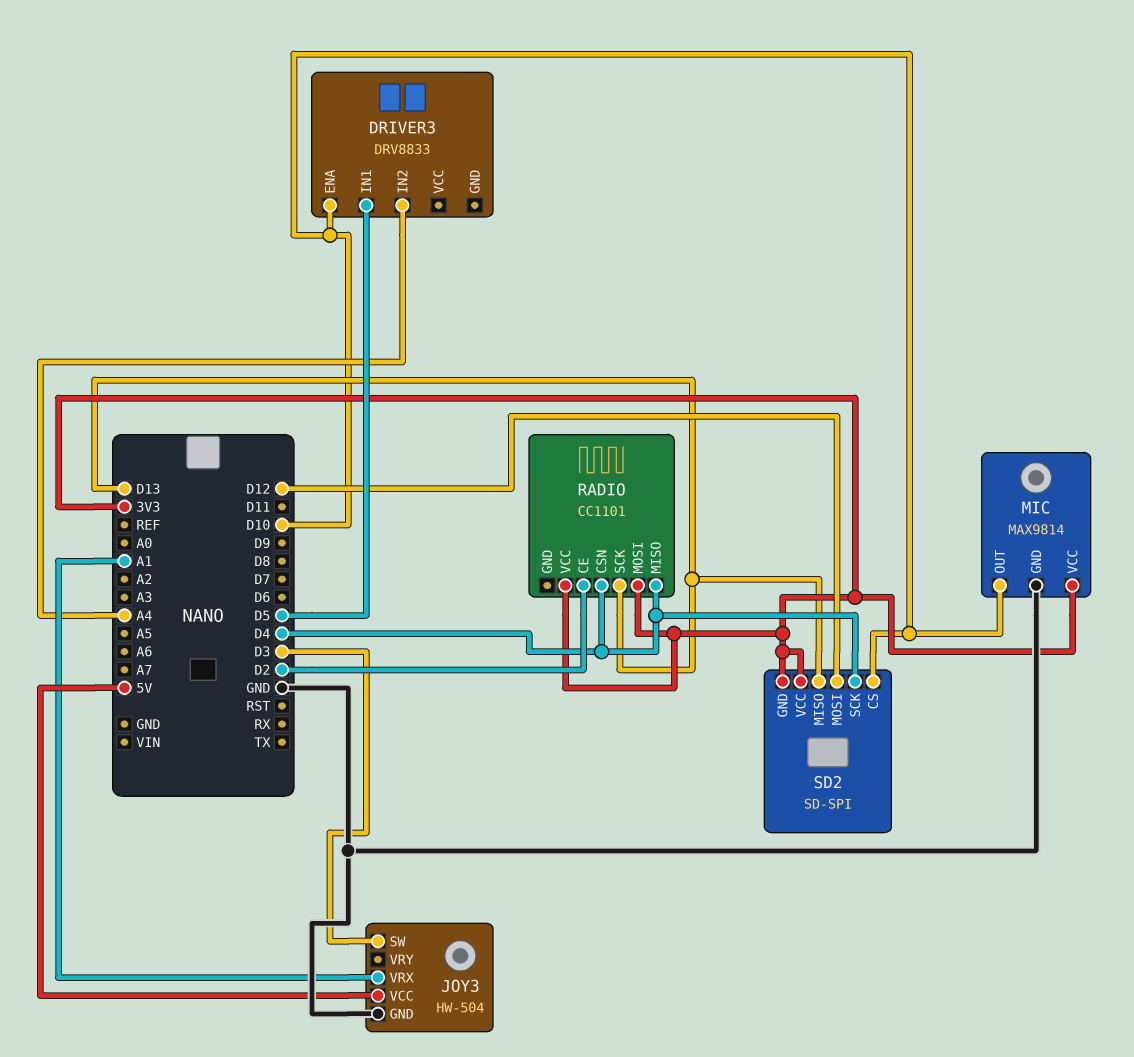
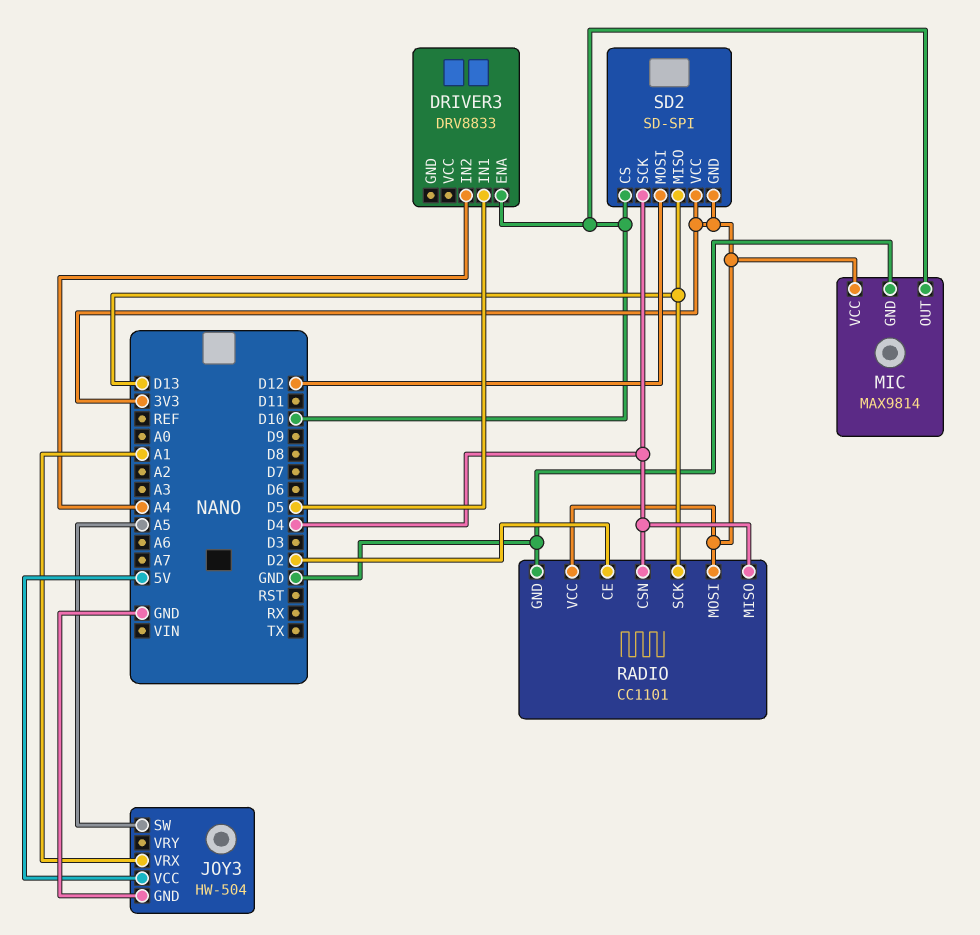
JOY3 pin SW: D3 -> A5
RADIO pin GND: none -> GND

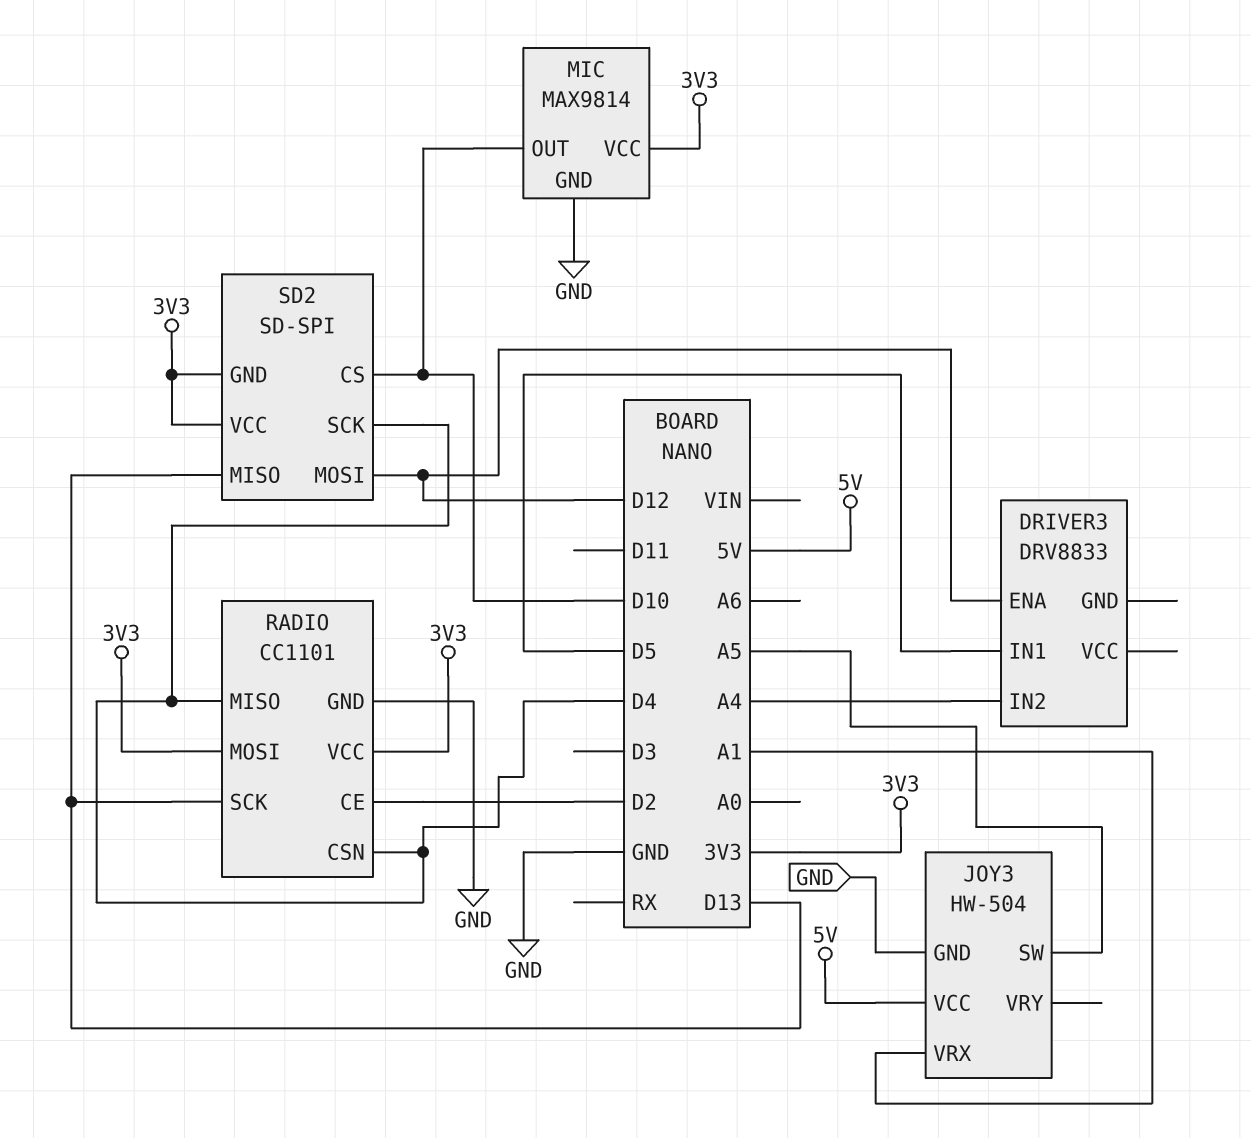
DRIVER3 pin ENA: D10 -> D12

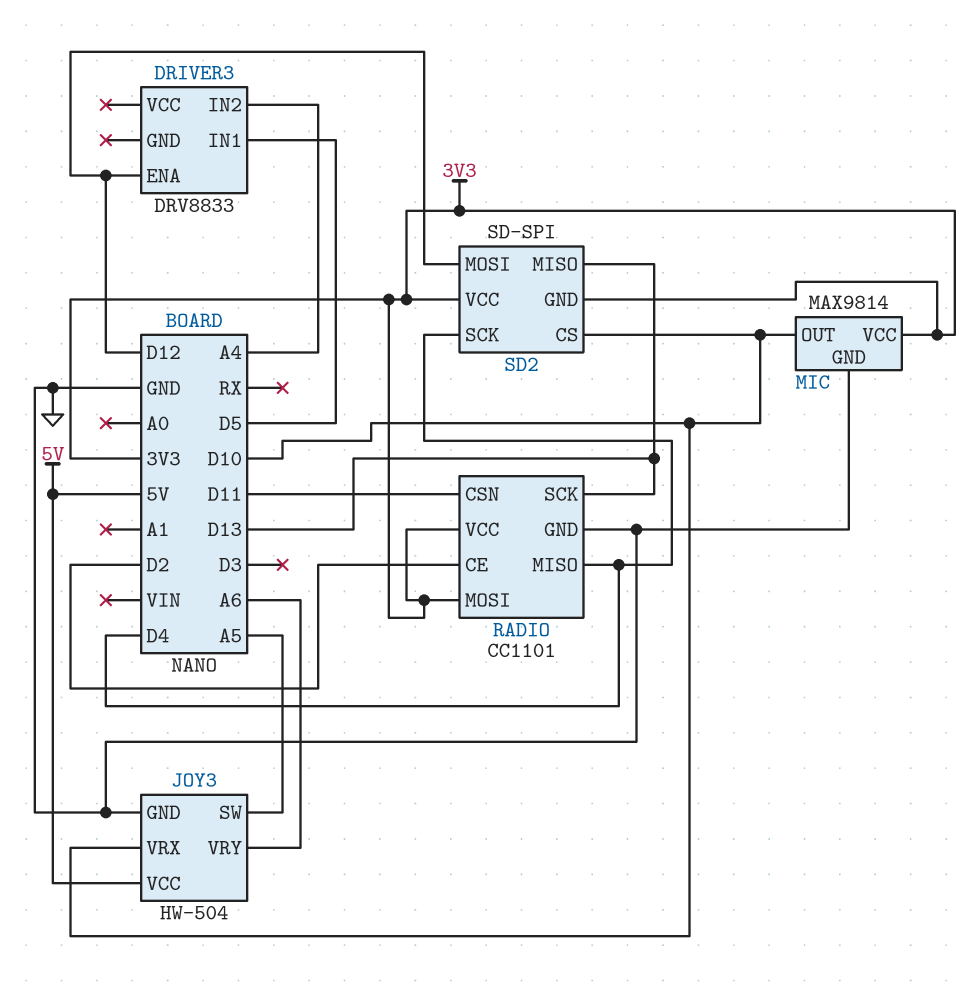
JOY3 pin VRX: A1 -> D10
JOY3 pin VRY: none -> A6
RADIO pin CSN: D4 -> D11

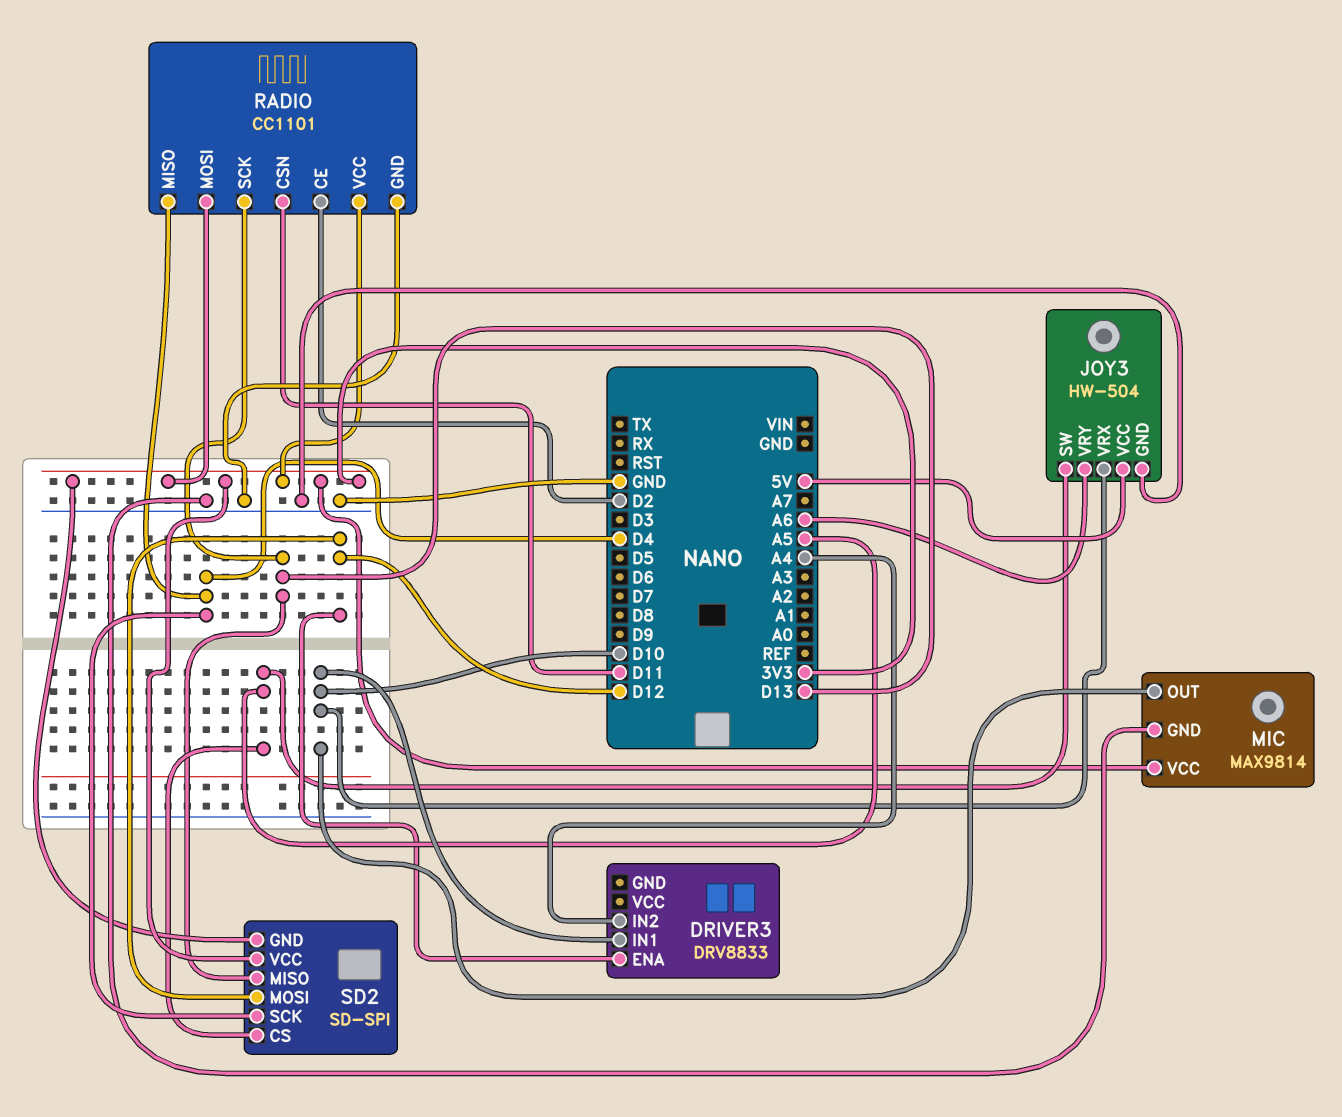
DRIVER3 pin IN1: D5 -> D10
SD2 pin CS: D10 -> A5

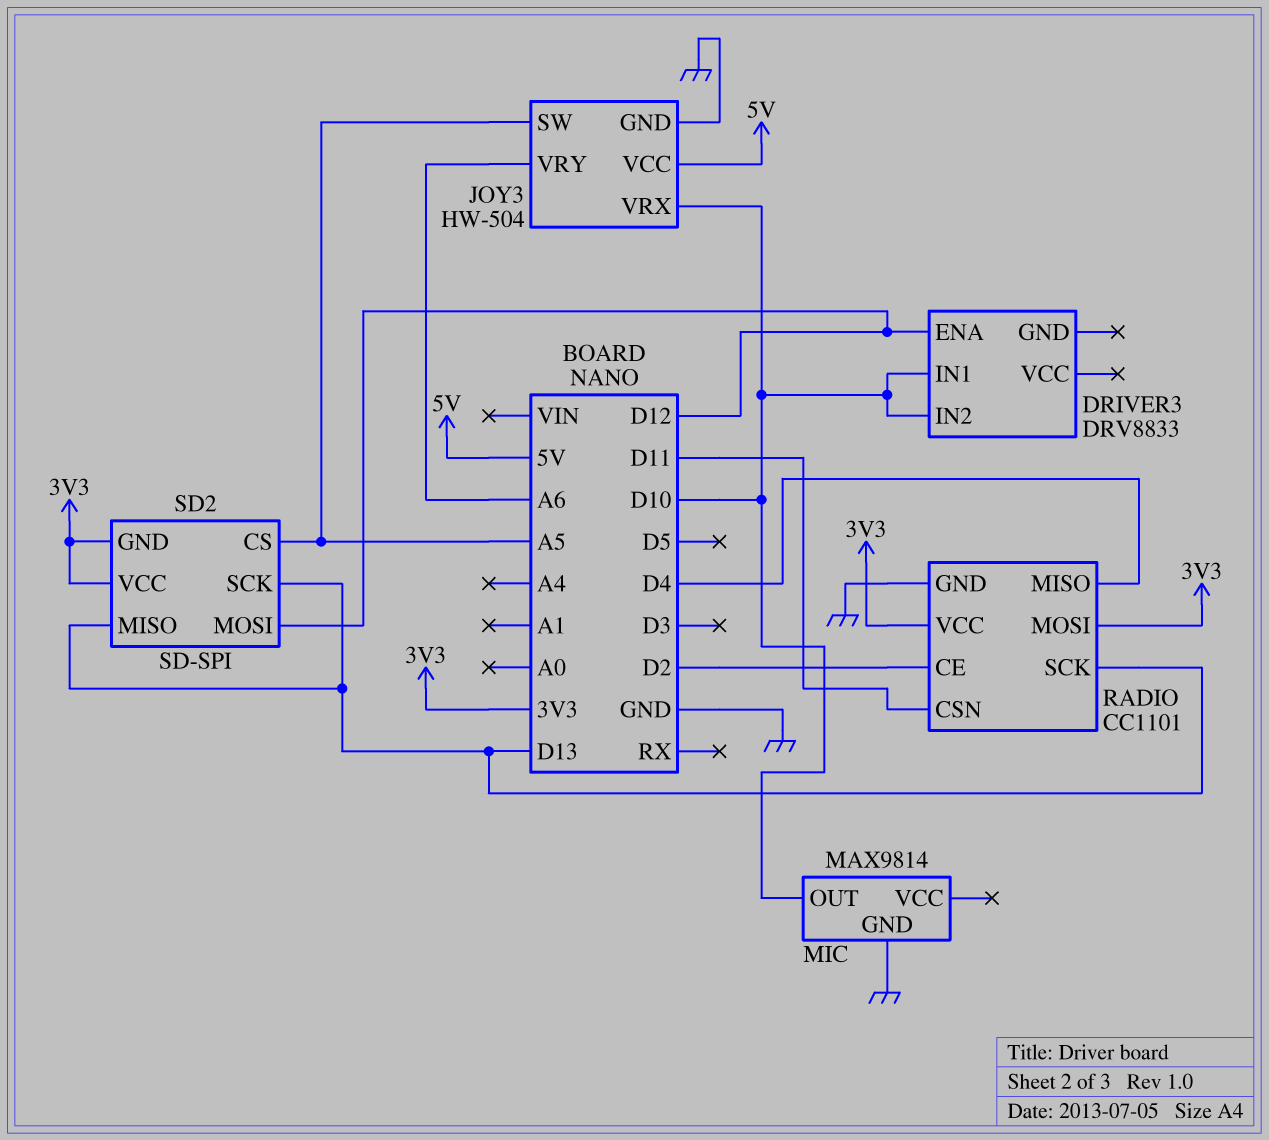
DRIVER3 pin IN2: A4 -> D10
MIC pin VCC: 3V3 -> none
SD2 pin SCK: D4 -> D13

